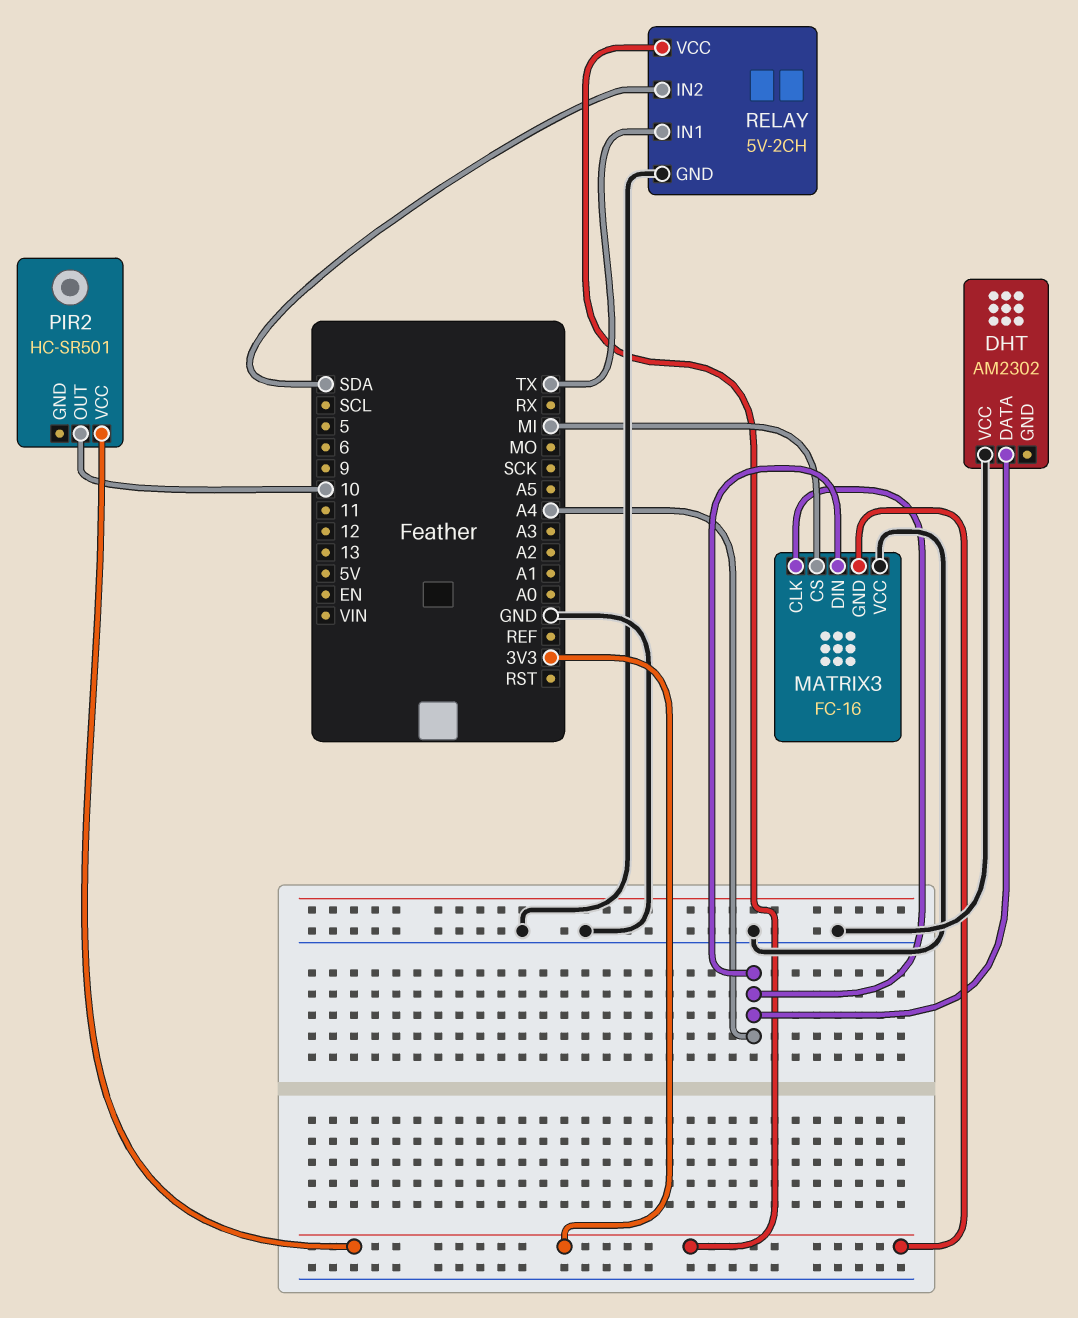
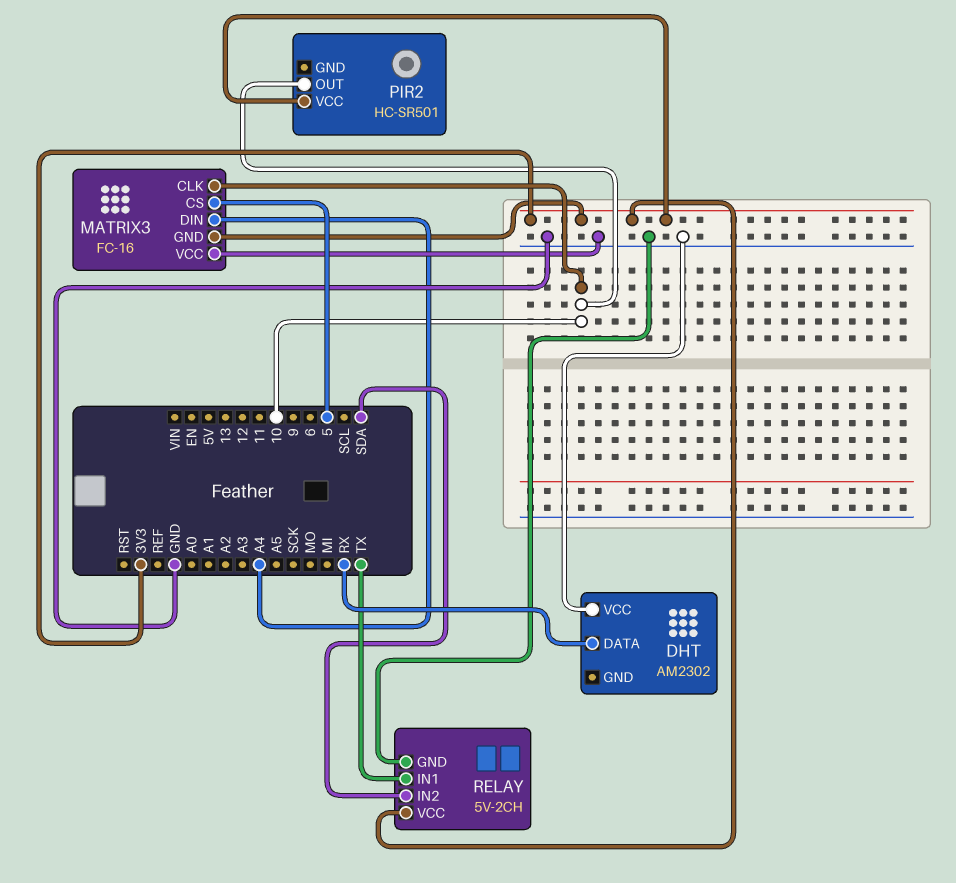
DHT pin DATA: A4 -> RX
MATRIX3 pin CLK: A4 -> 10
MATRIX3 pin CS: MI -> 5

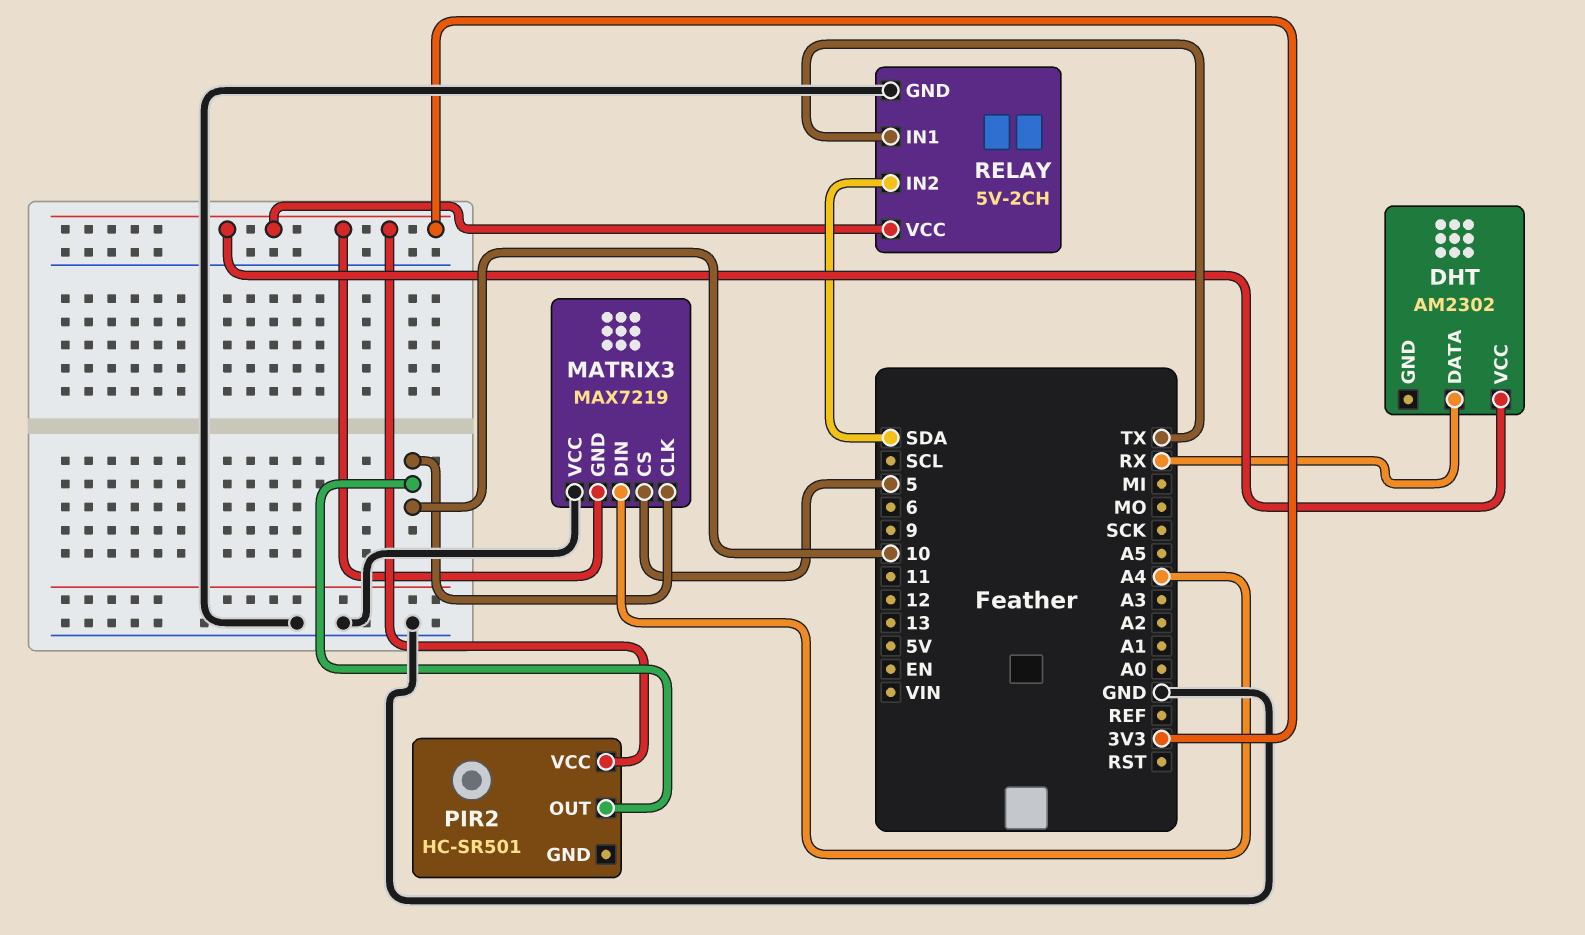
DHT pin VCC: GND -> 3V3
MATRIX3: FC-16 -> MAX7219

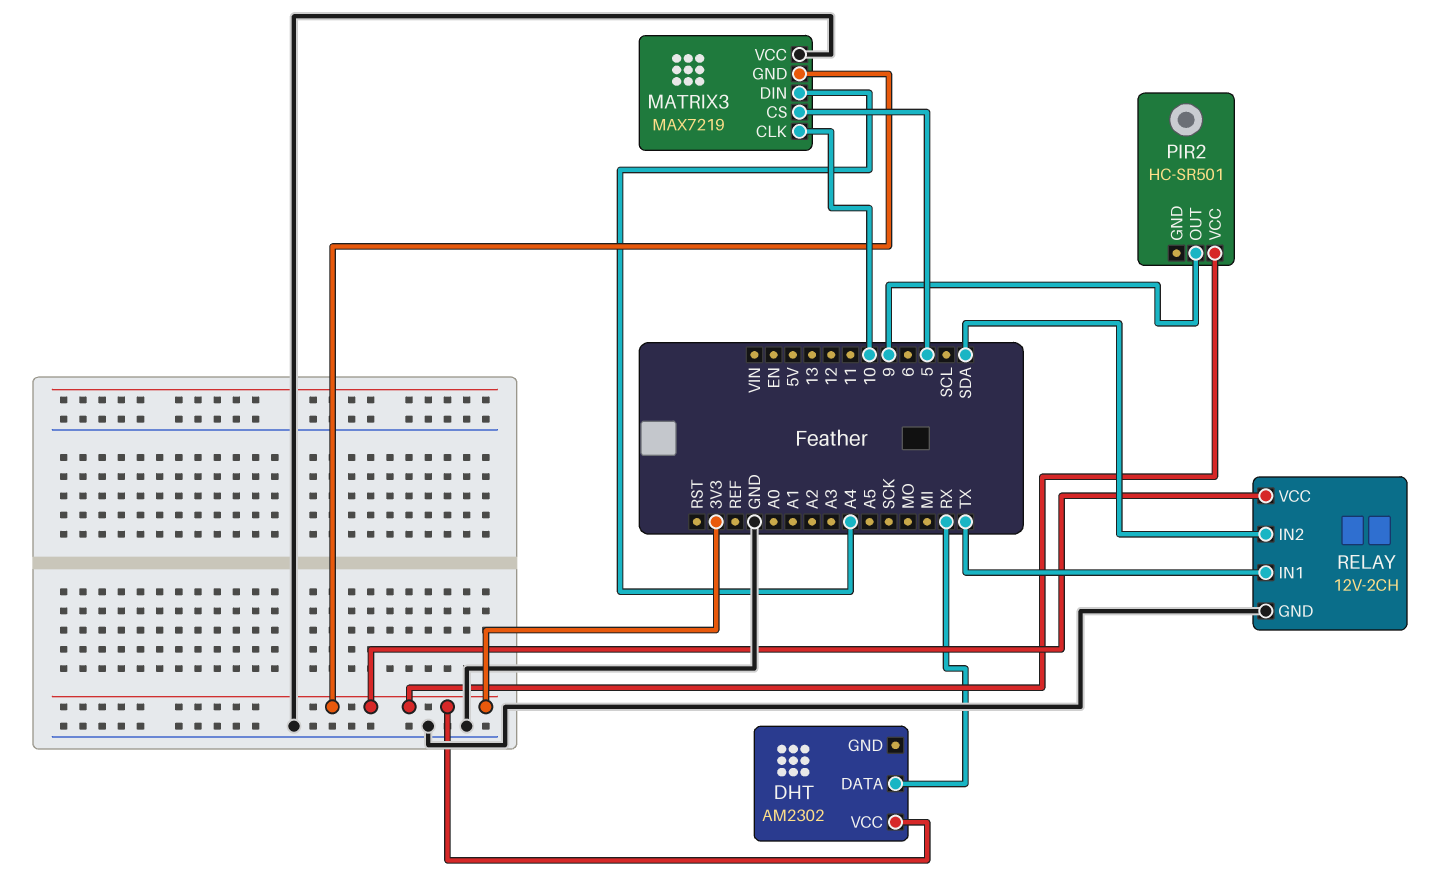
PIR2 pin OUT: 10 -> 9
RELAY: 5V-2CH -> 12V-2CH

